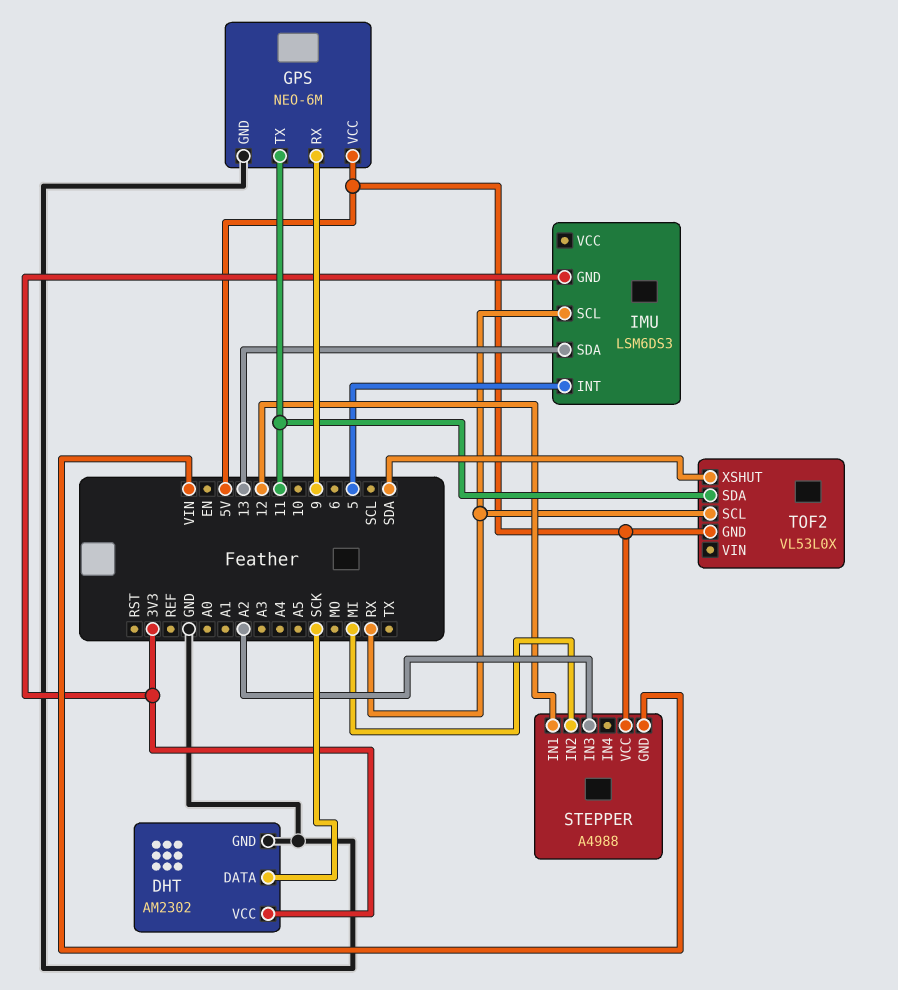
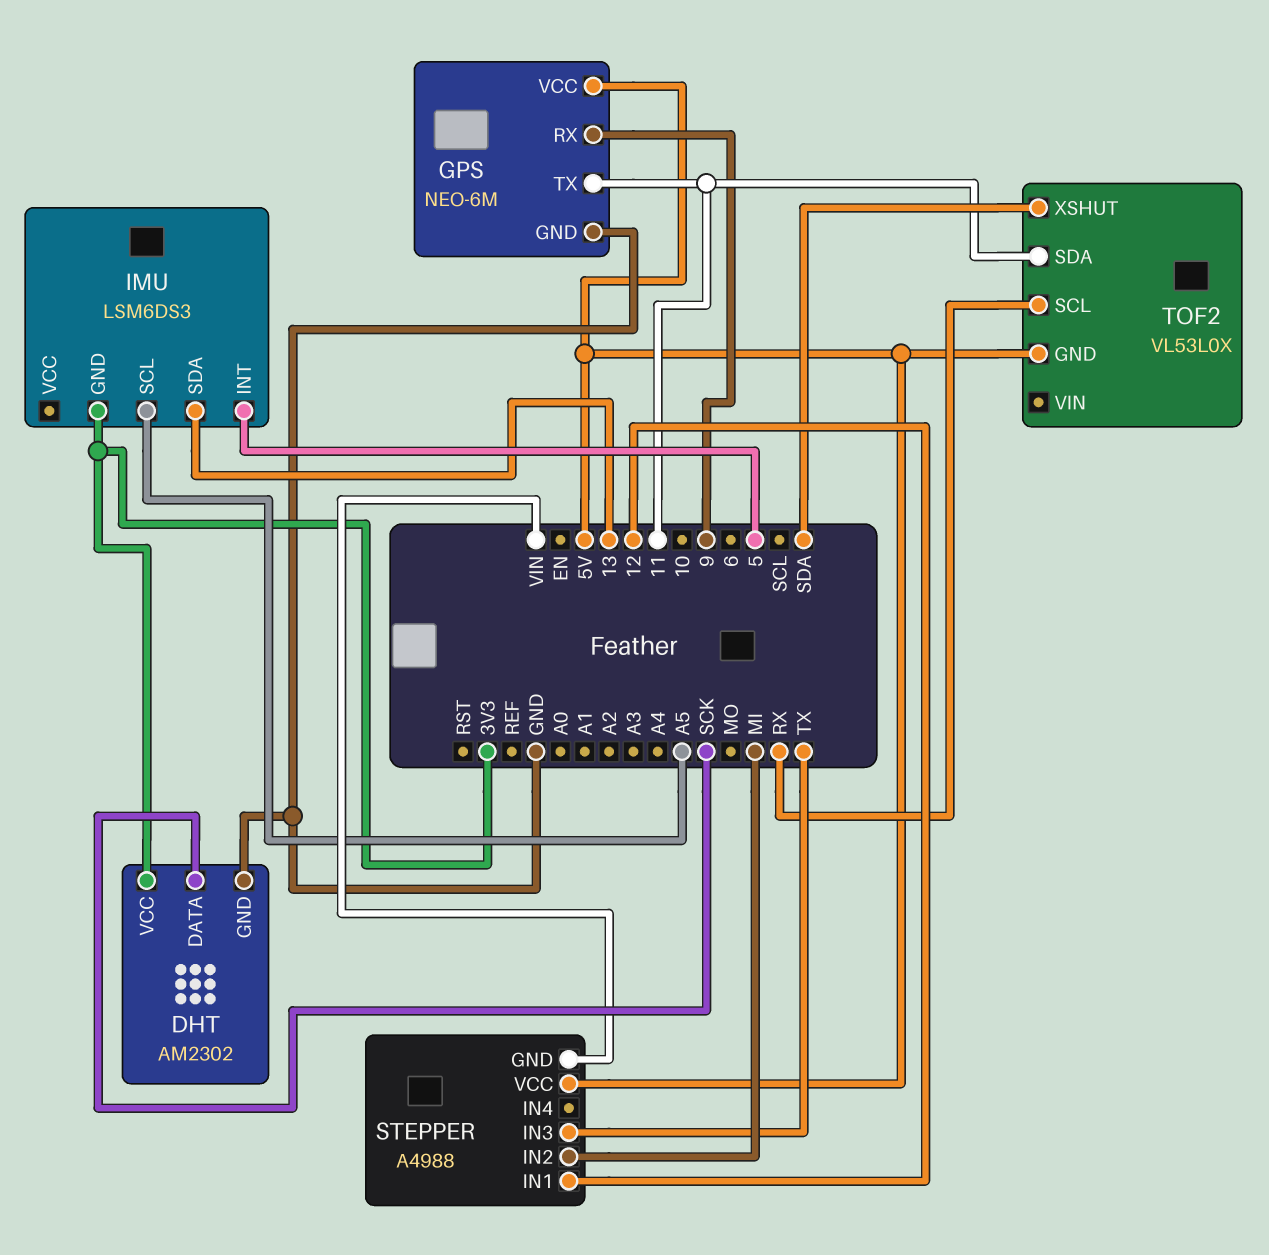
IMU pin SCL: RX -> A5
STEPPER pin IN3: A2 -> TX

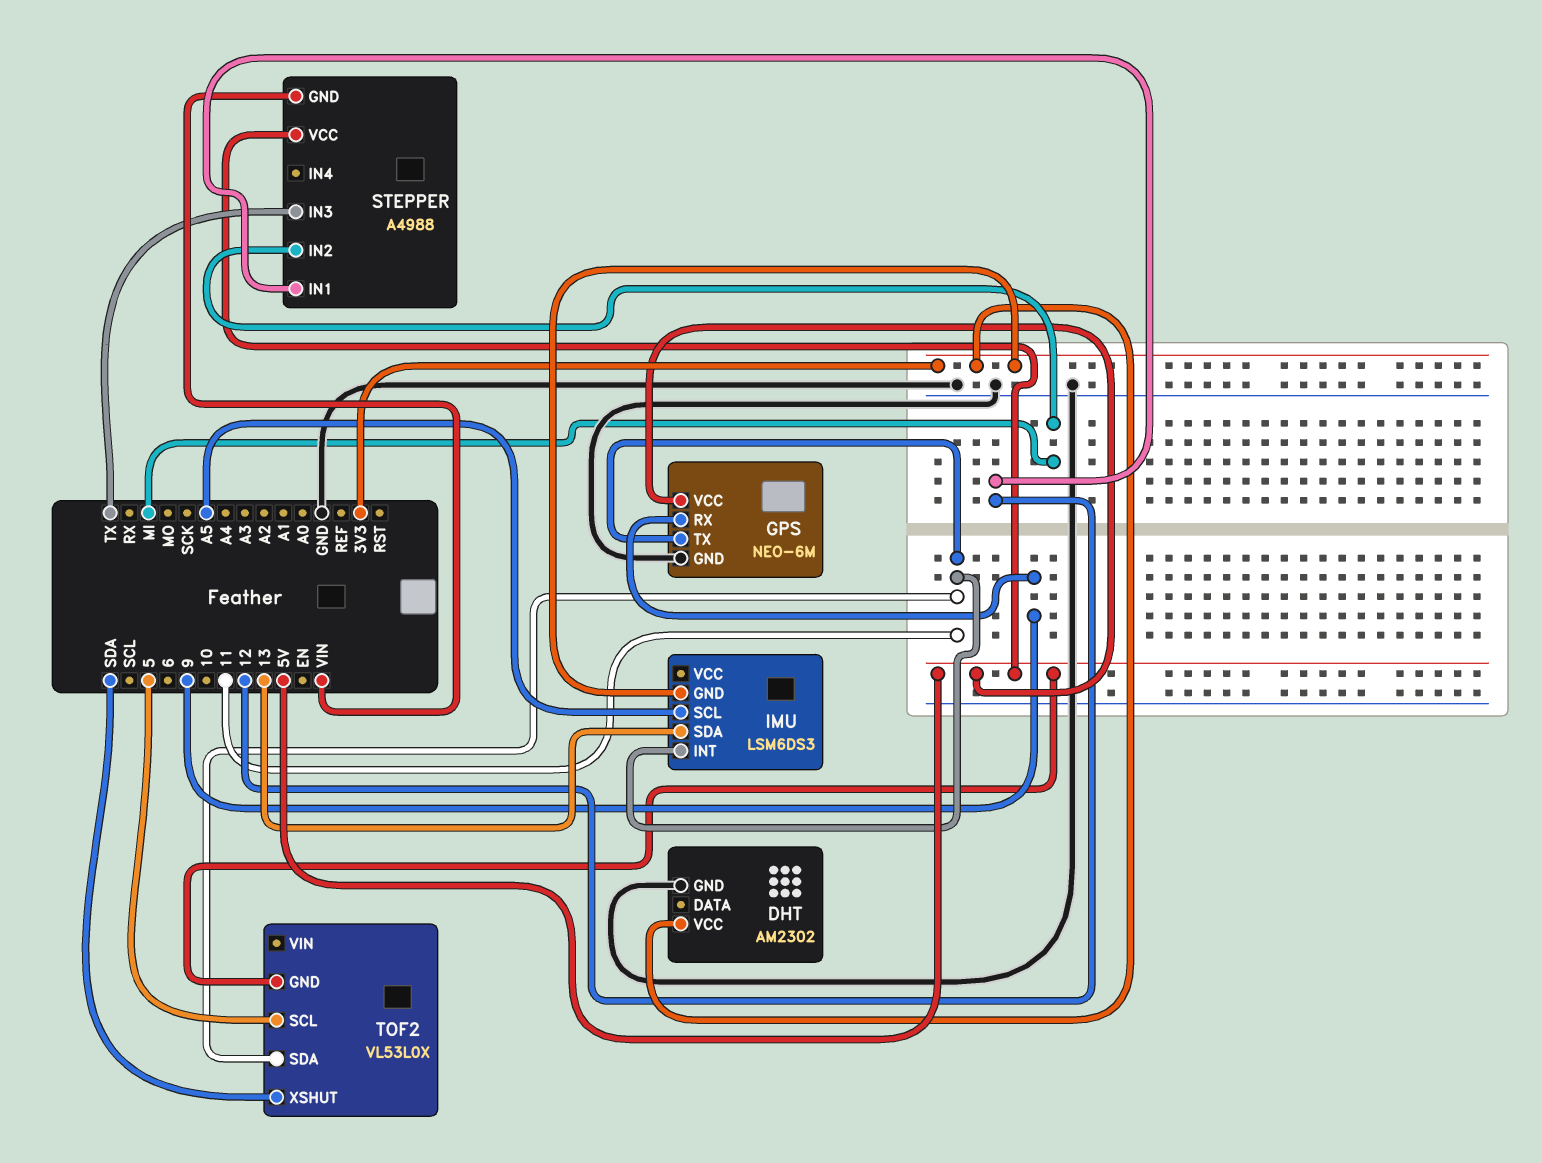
DHT pin DATA: SCK -> none
IMU pin INT: 5 -> 11
TOF2 pin SCL: RX -> 5

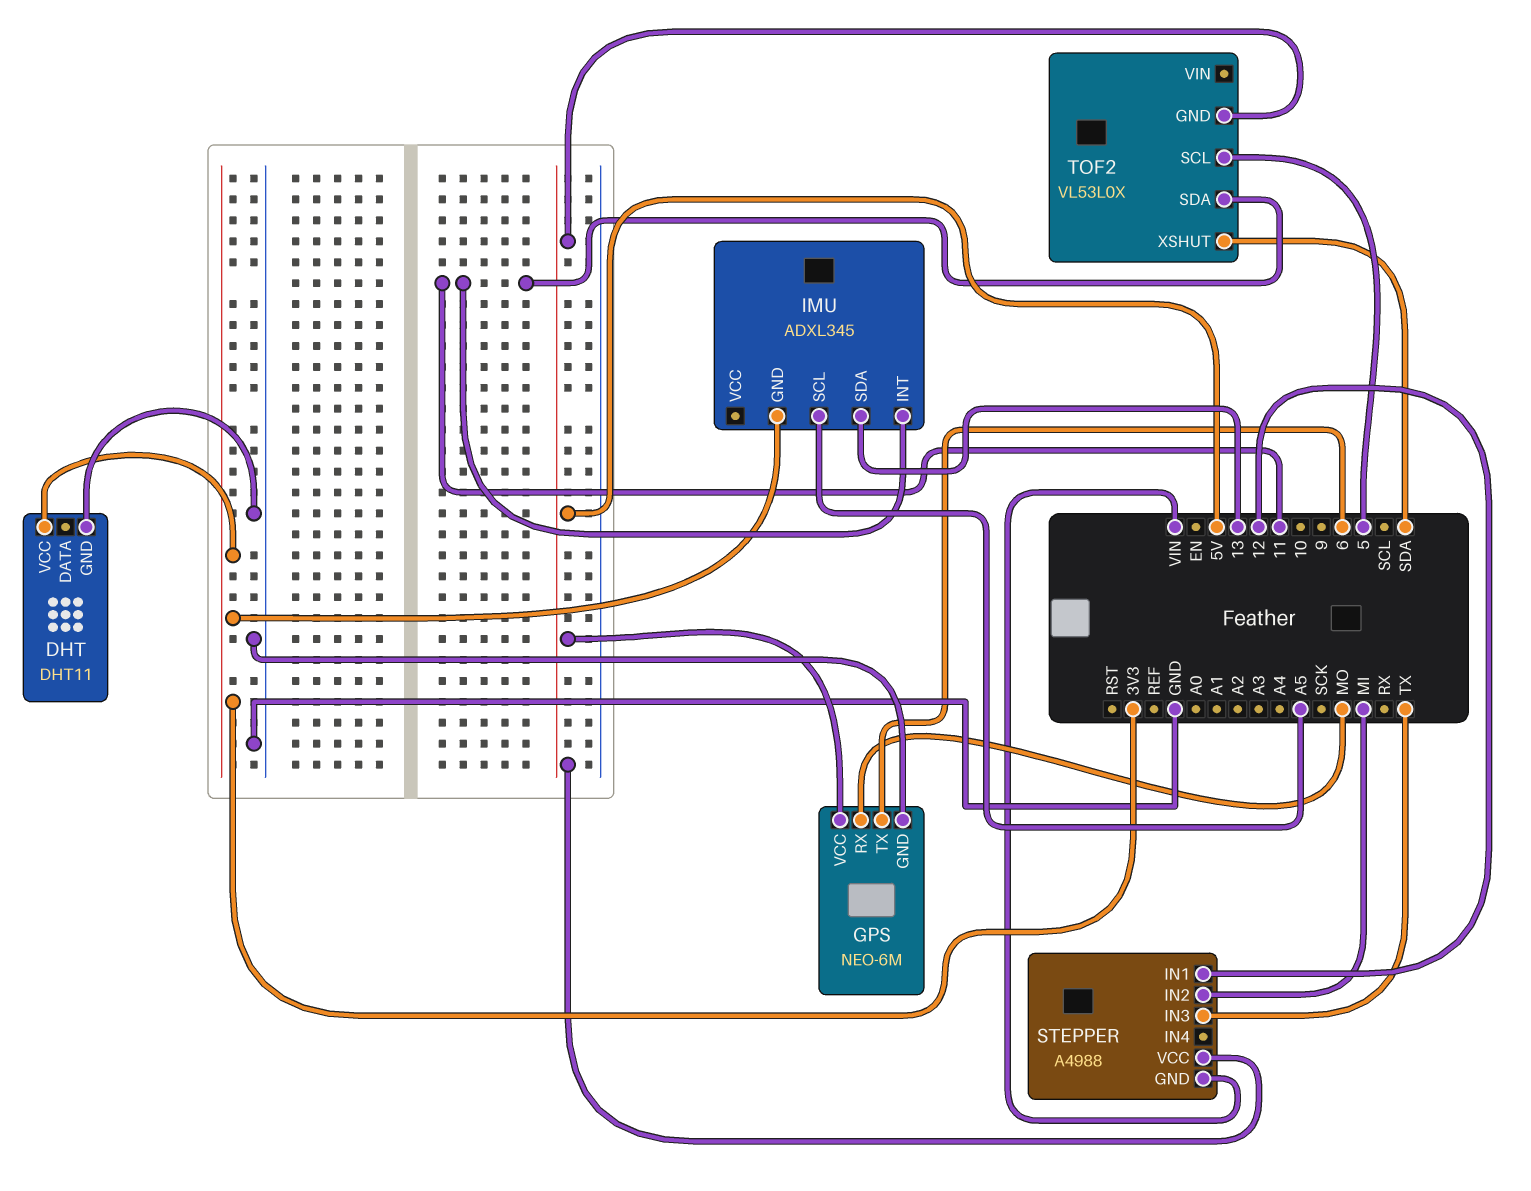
DHT: AM2302 -> DHT11
GPS pin RX: 9 -> MO
GPS pin TX: 11 -> 6
IMU: LSM6DS3 -> ADXL345

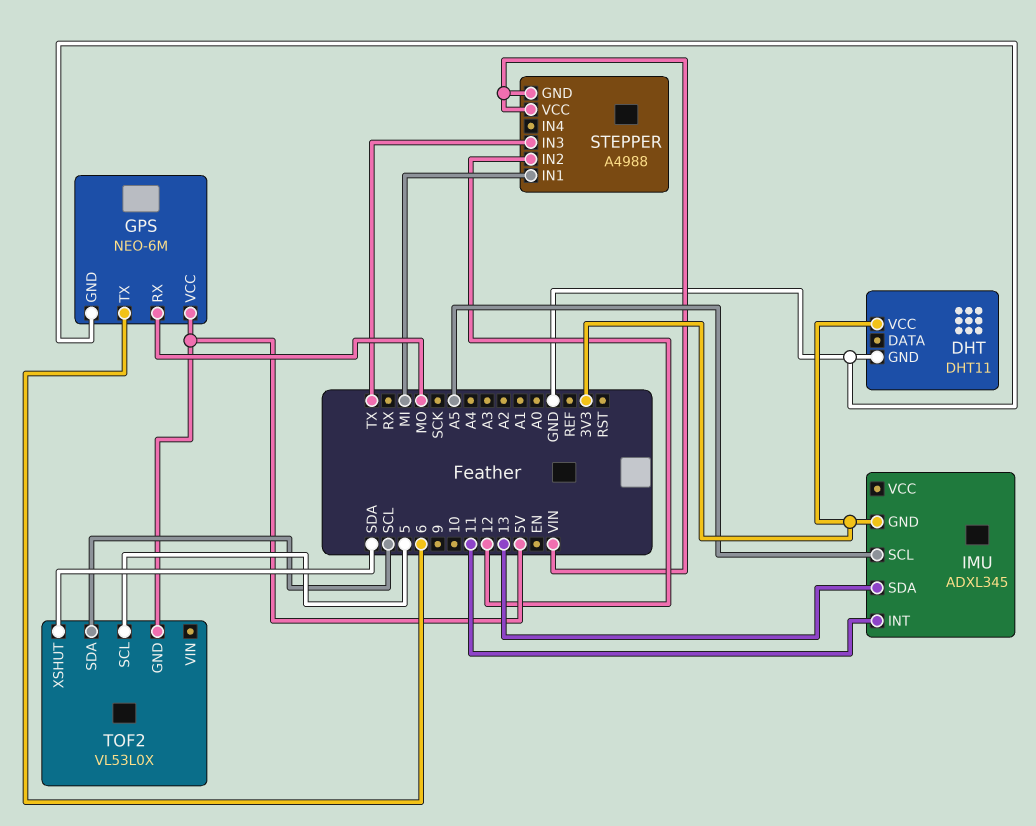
STEPPER pin IN1: 12 -> MI
STEPPER pin IN2: MI -> 12
STEPPER pin VCC: 5V -> VIN
TOF2 pin SDA: 11 -> SCL

